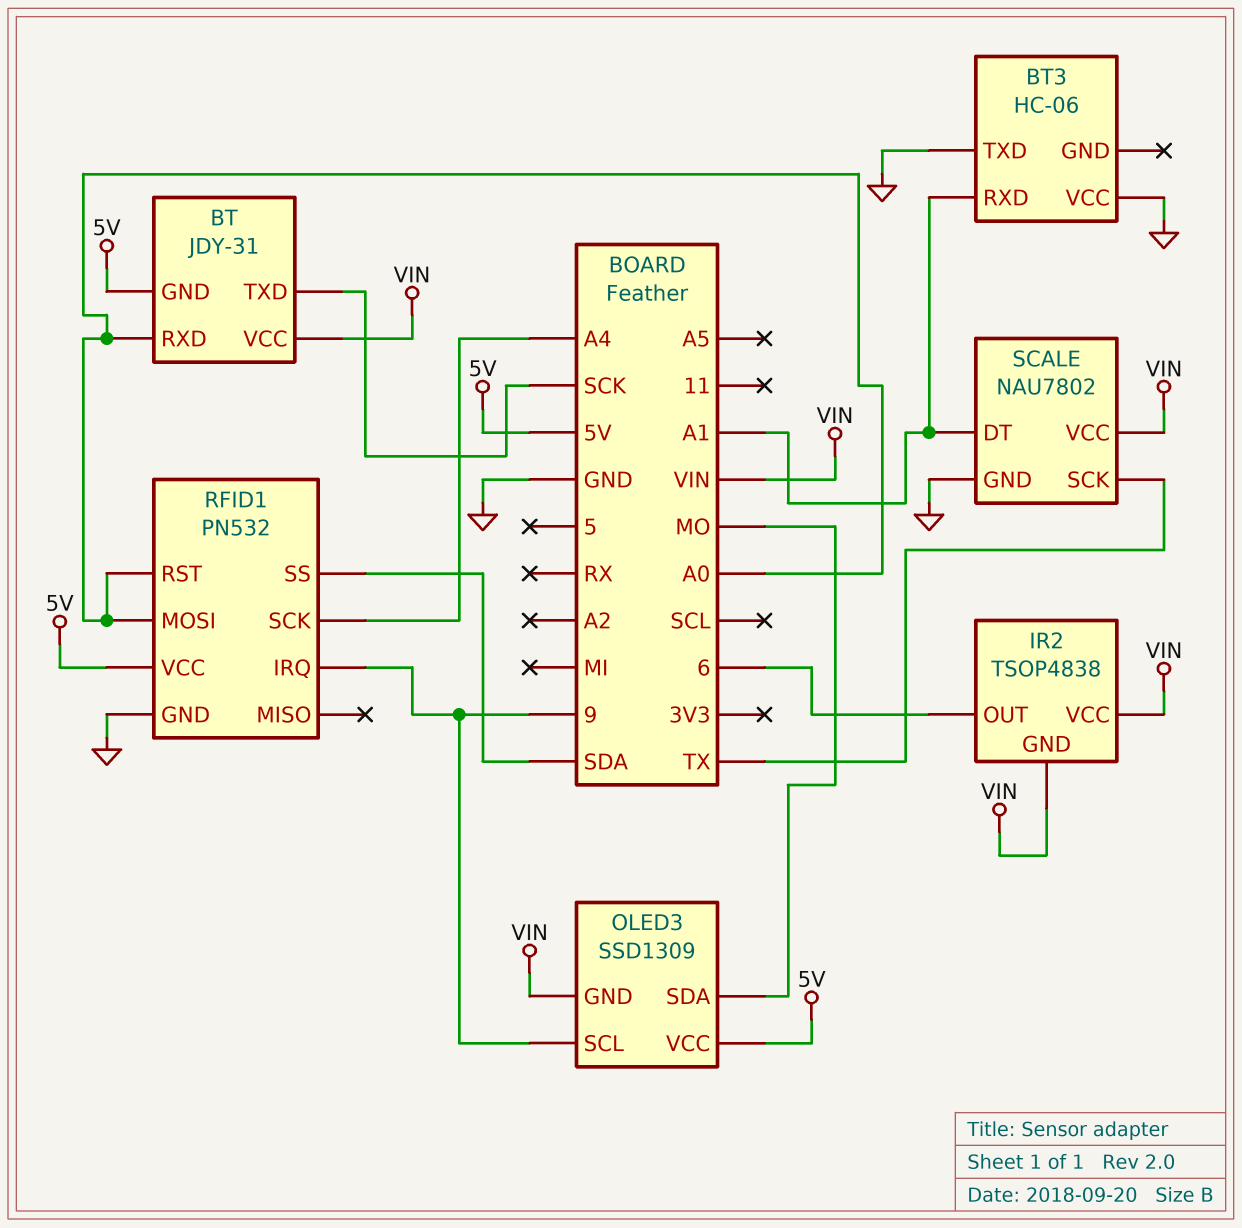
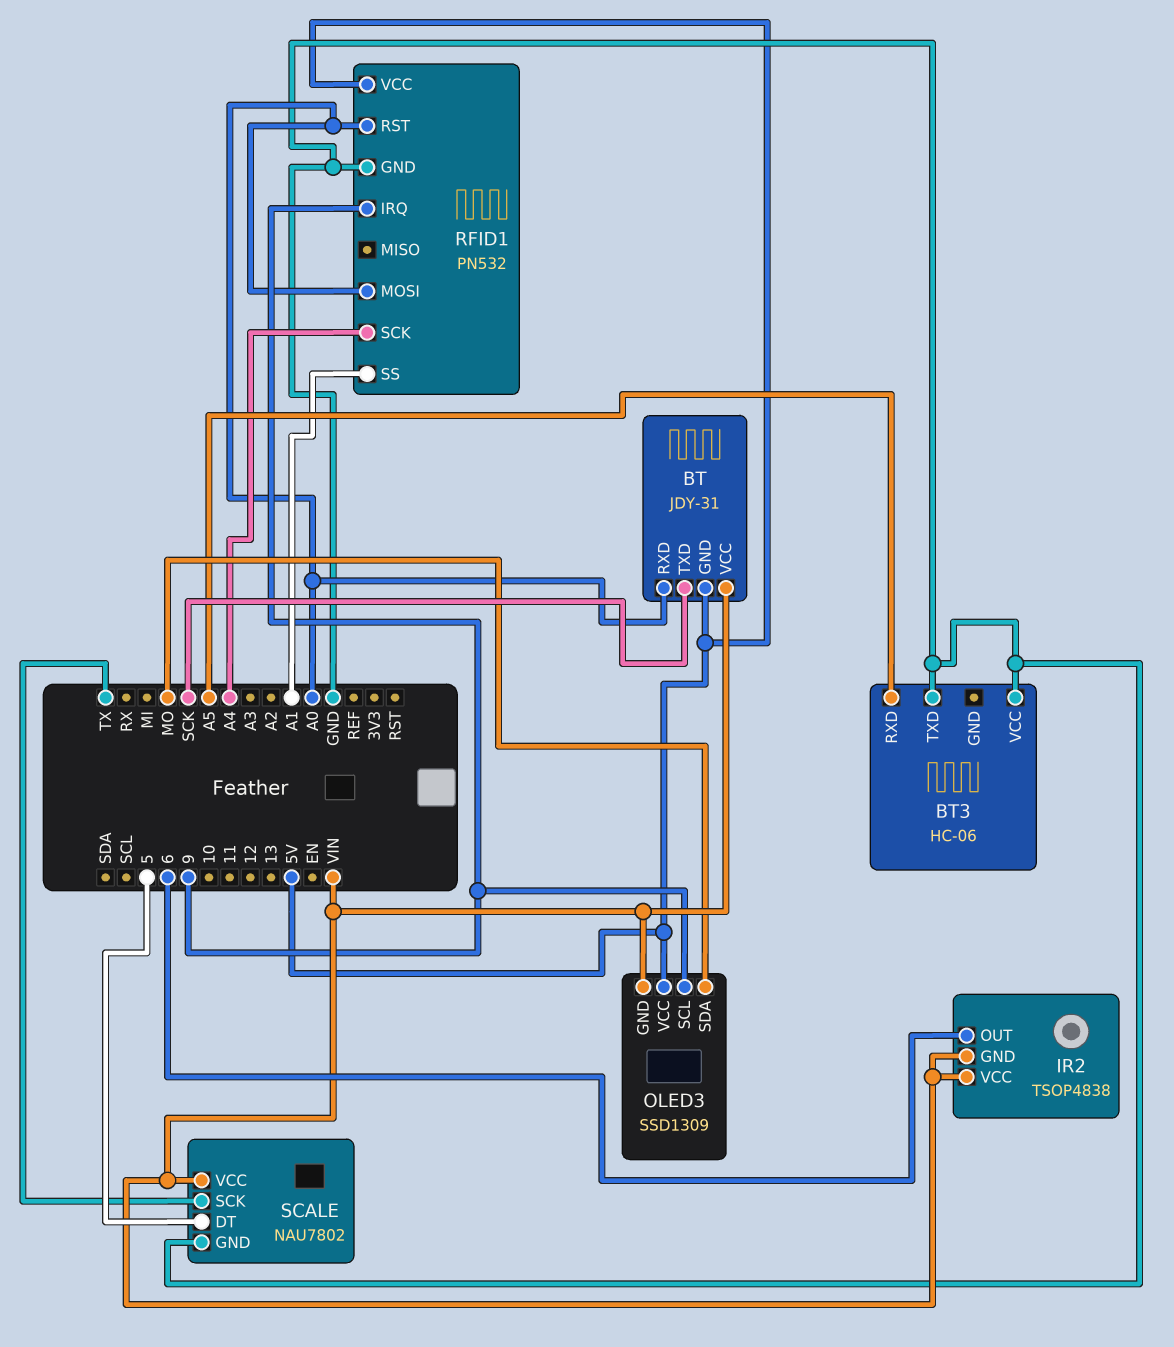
BT3 pin RXD: A1 -> A5
RFID1 pin SS: SDA -> A1
SCALE pin DT: A1 -> 5

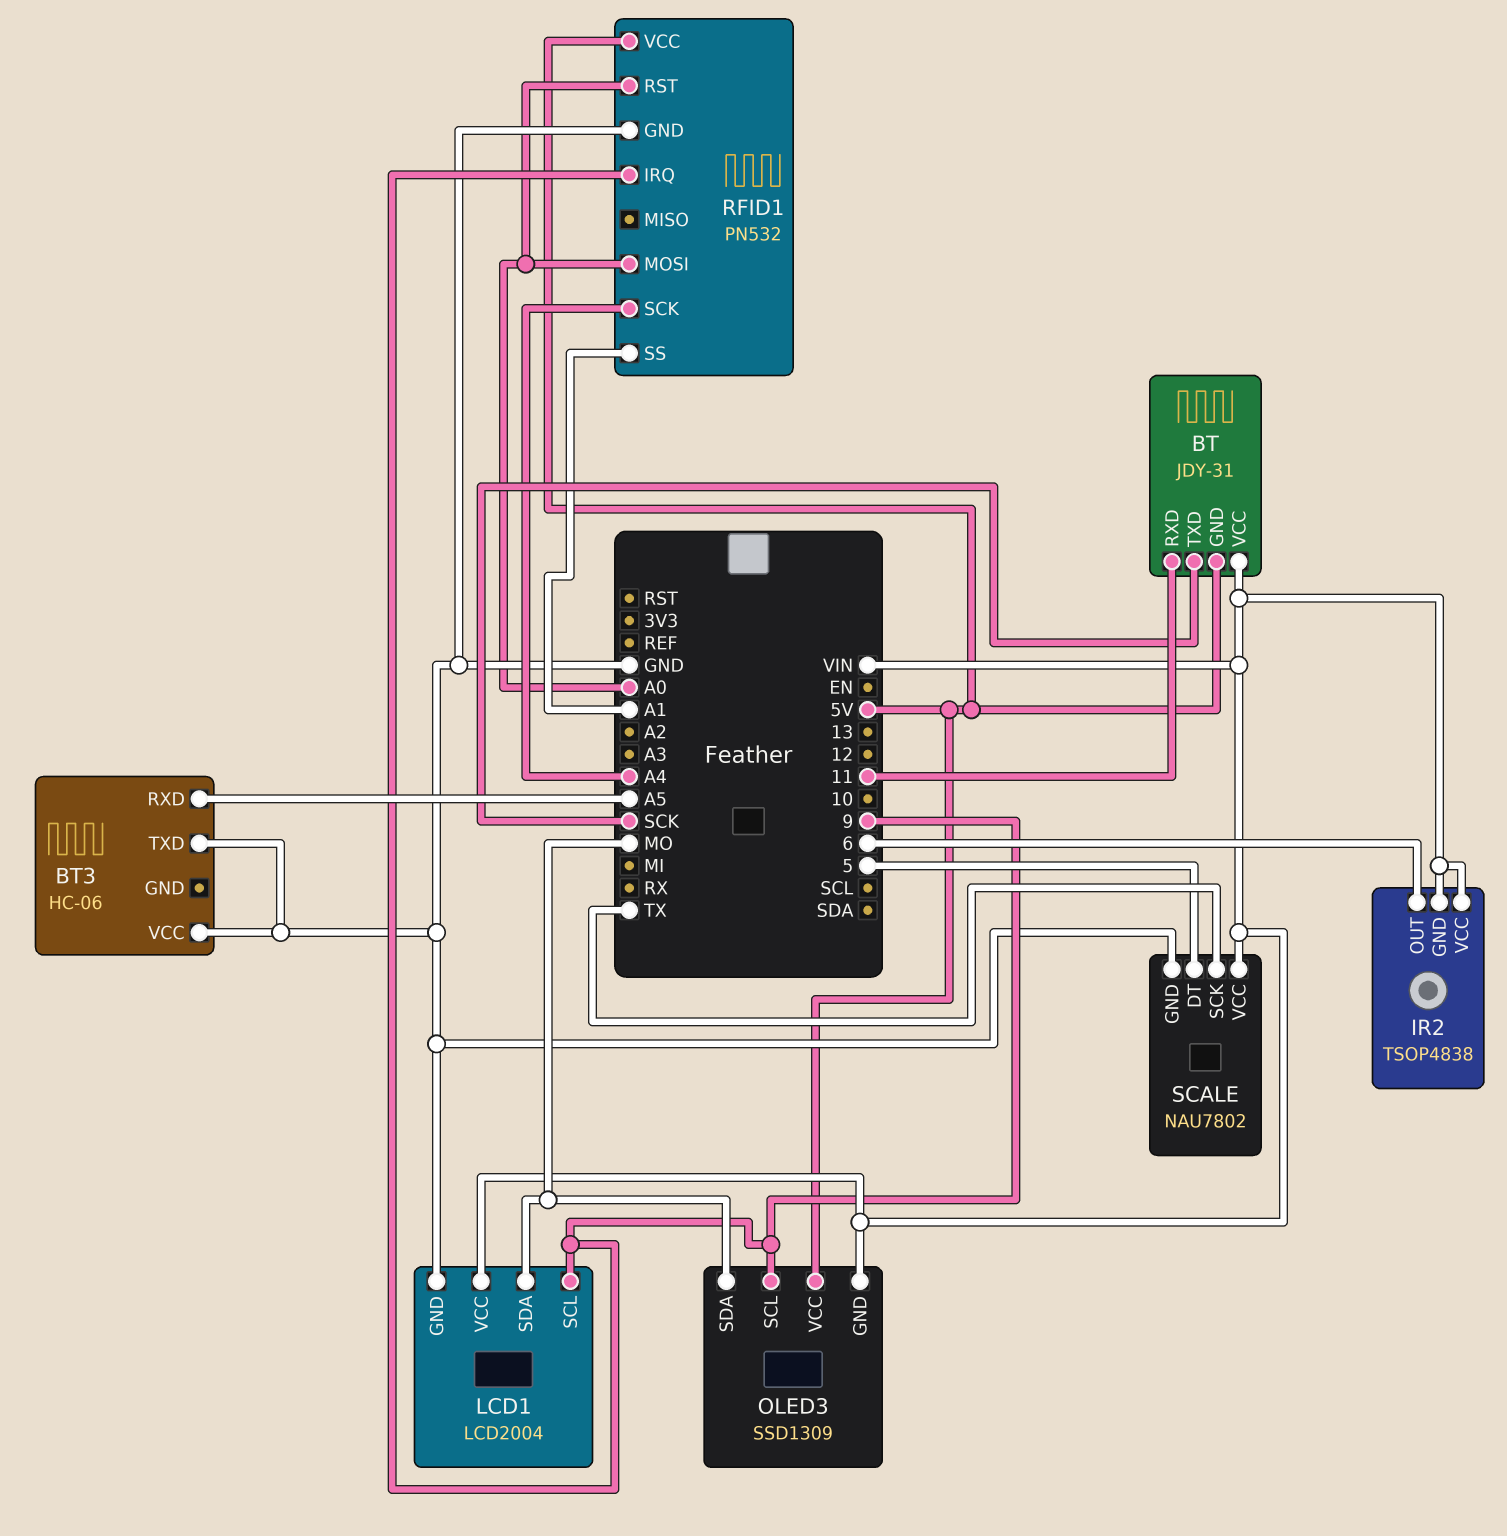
BT pin RXD: A0 -> 11
LCD1: none -> LCD2004
LCD1 pin GND: none -> GND
LCD1 pin SCL: none -> 9
LCD1 pin SDA: none -> MO
LCD1 pin VCC: none -> VIN

